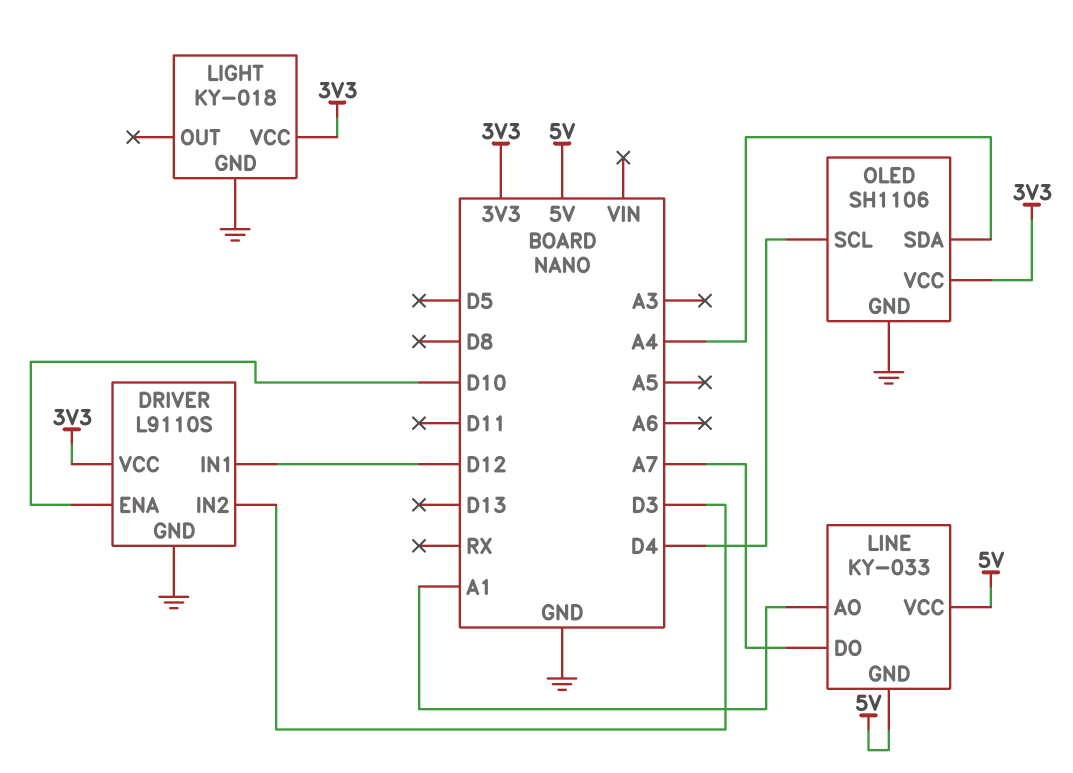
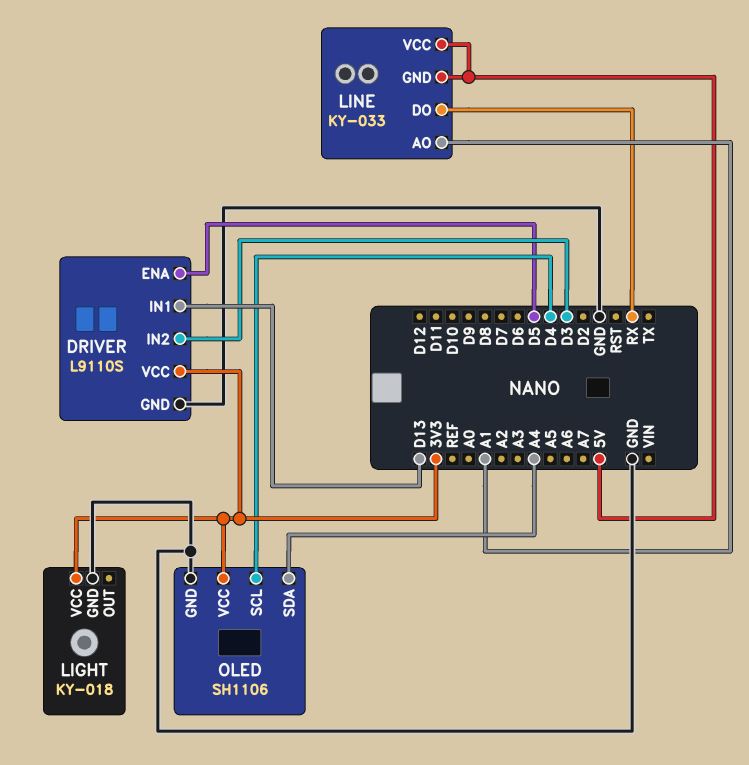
DRIVER pin ENA: D10 -> D5
DRIVER pin IN1: D12 -> D13
LINE pin DO: A7 -> RX

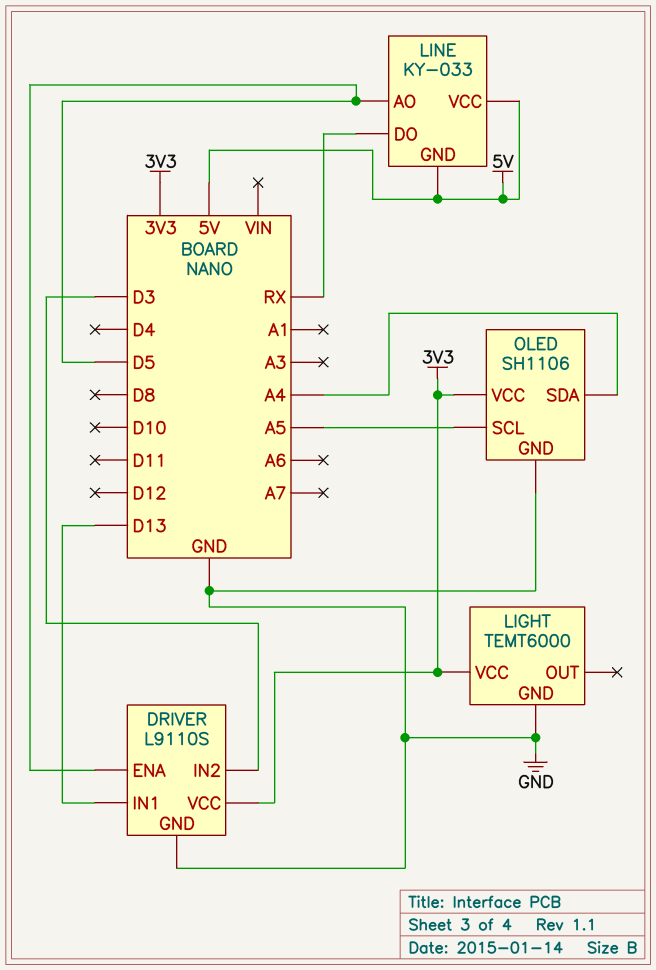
LIGHT: KY-018 -> TEMT6000
LINE pin AO: A1 -> D5
OLED pin SCL: D4 -> A5

